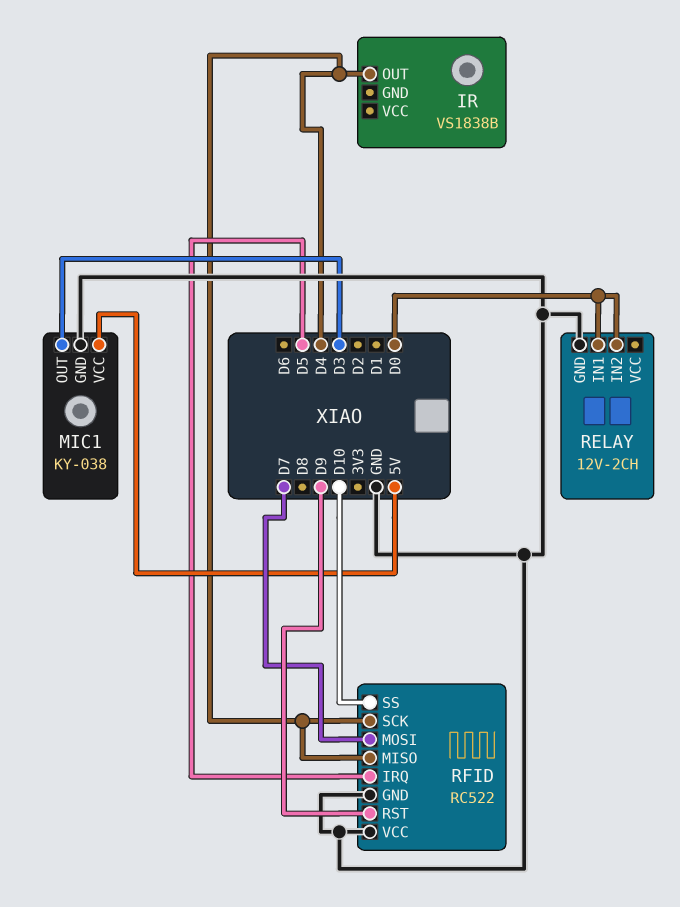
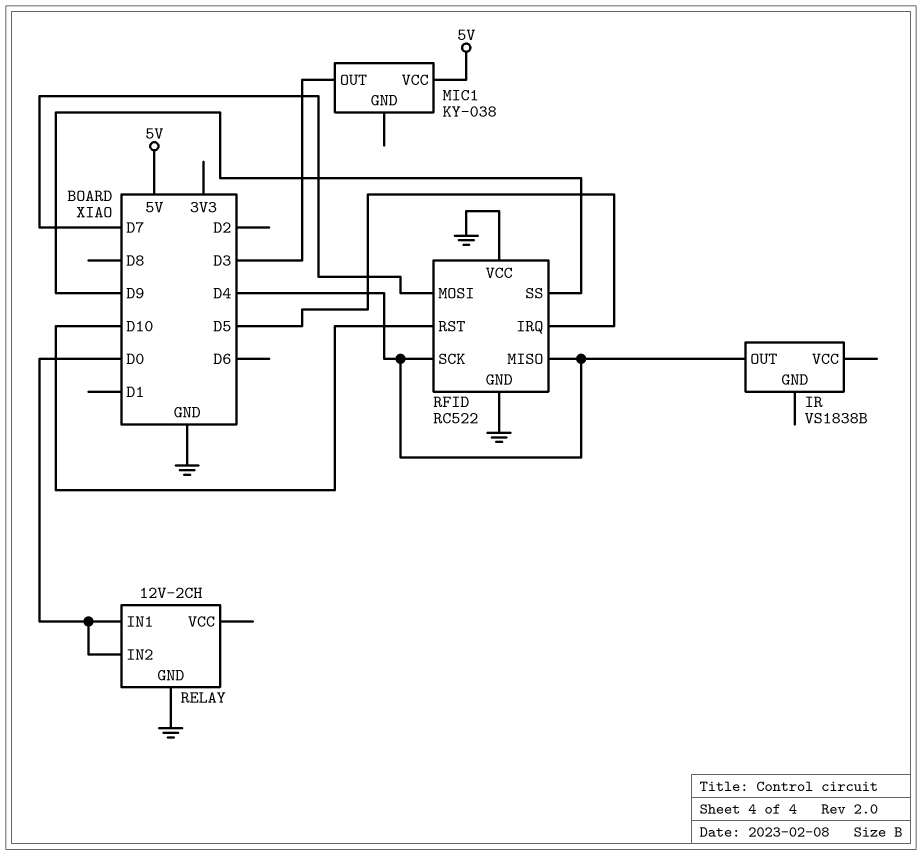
MIC1 pin GND: GND -> none
RFID pin RST: D9 -> D10
RFID pin SS: D10 -> D9

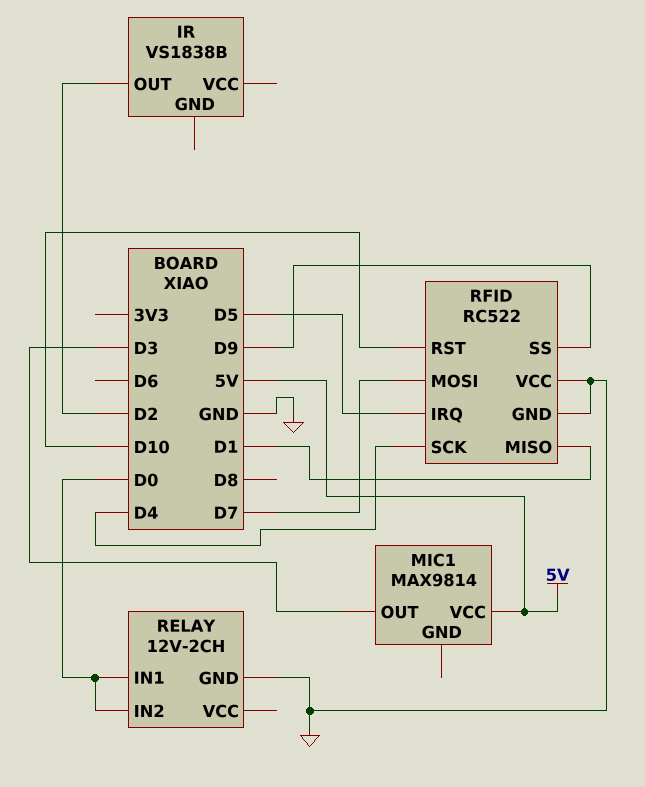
IR pin OUT: D4 -> D2
MIC1: KY-038 -> MAX9814
RFID pin MISO: D4 -> D1

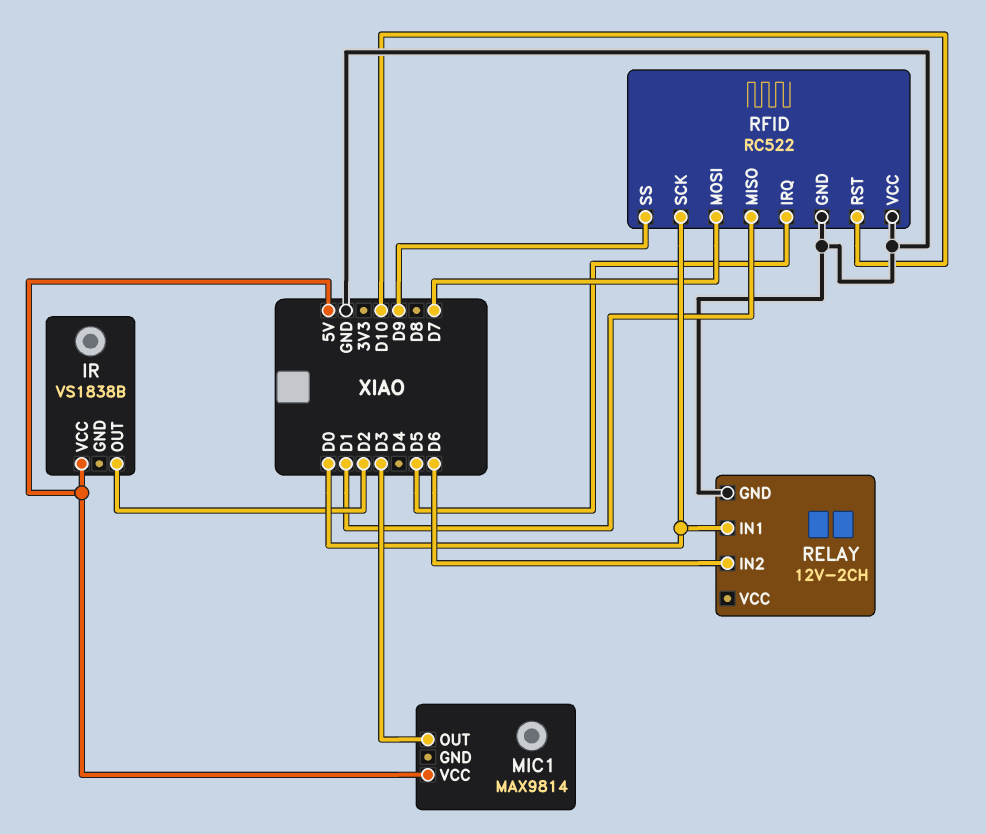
IR pin VCC: none -> 5V
RELAY pin IN2: D0 -> D6
RFID pin SCK: D4 -> D0

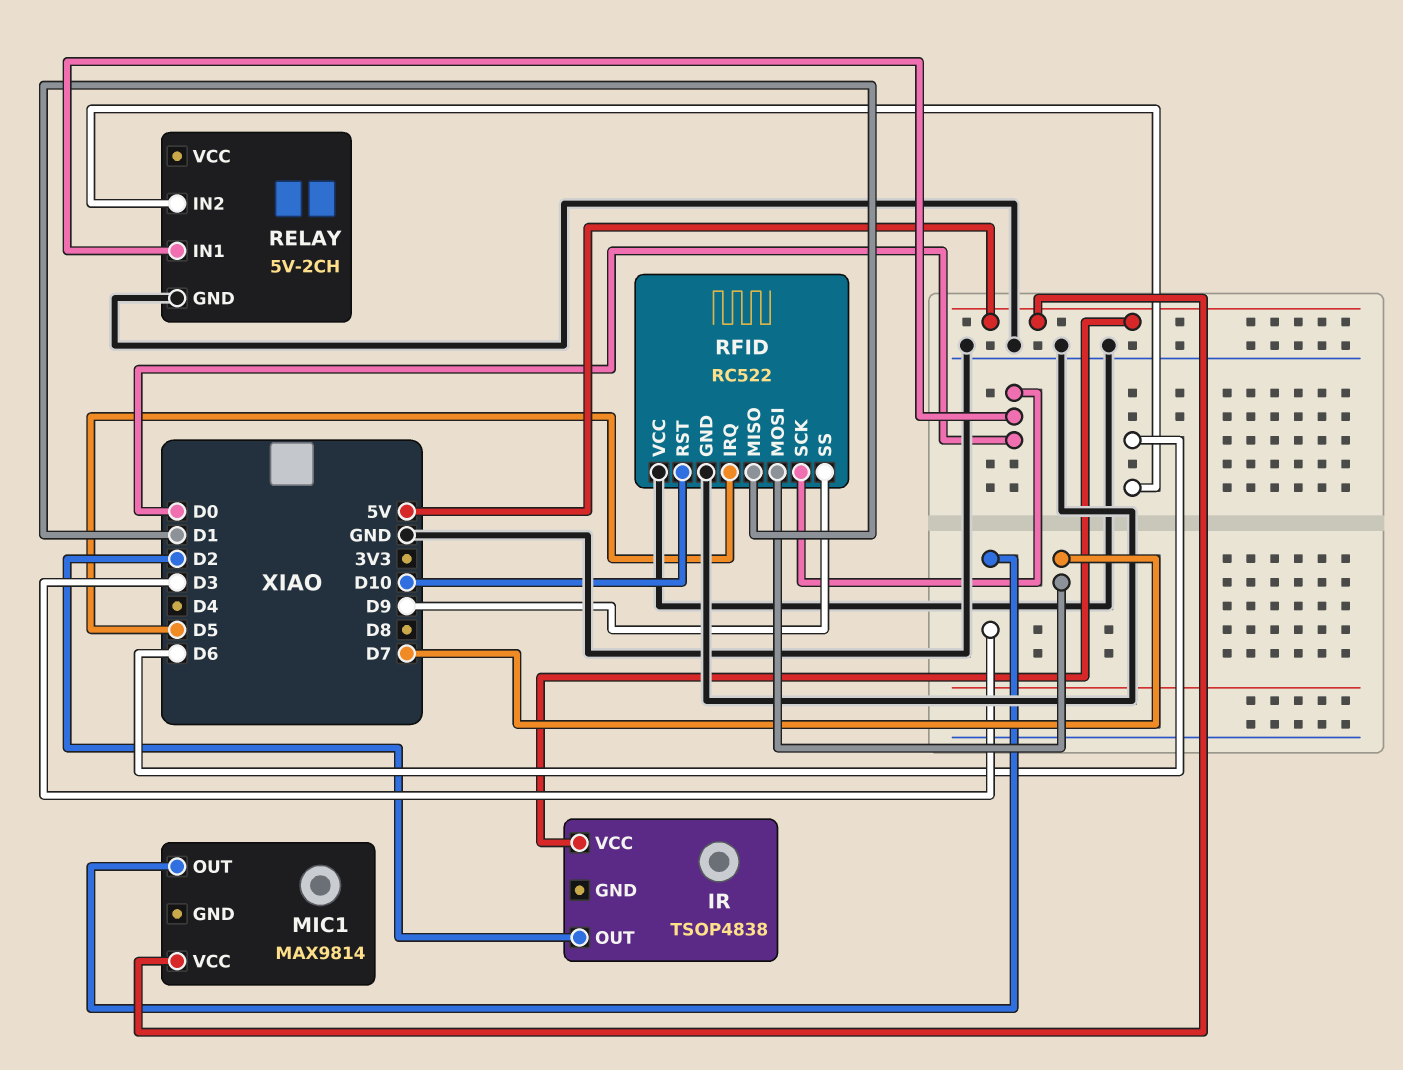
IR: VS1838B -> TSOP4838
RELAY: 12V-2CH -> 5V-2CH

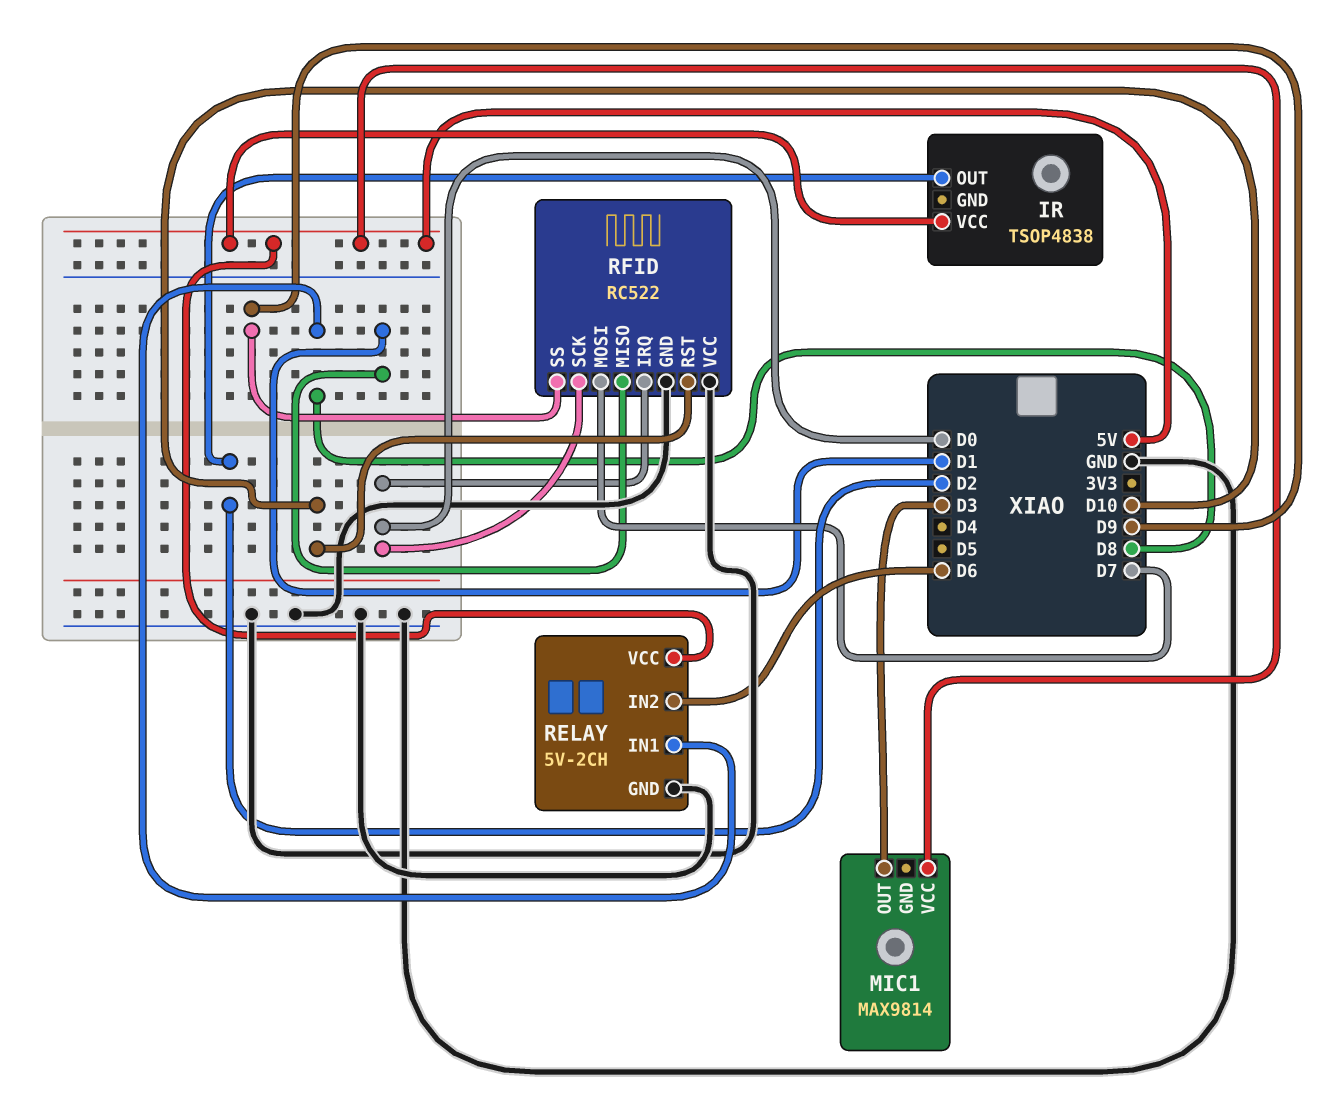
RELAY pin IN1: D0 -> D8
RELAY pin VCC: none -> 5V
RFID pin IRQ: D5 -> D0

